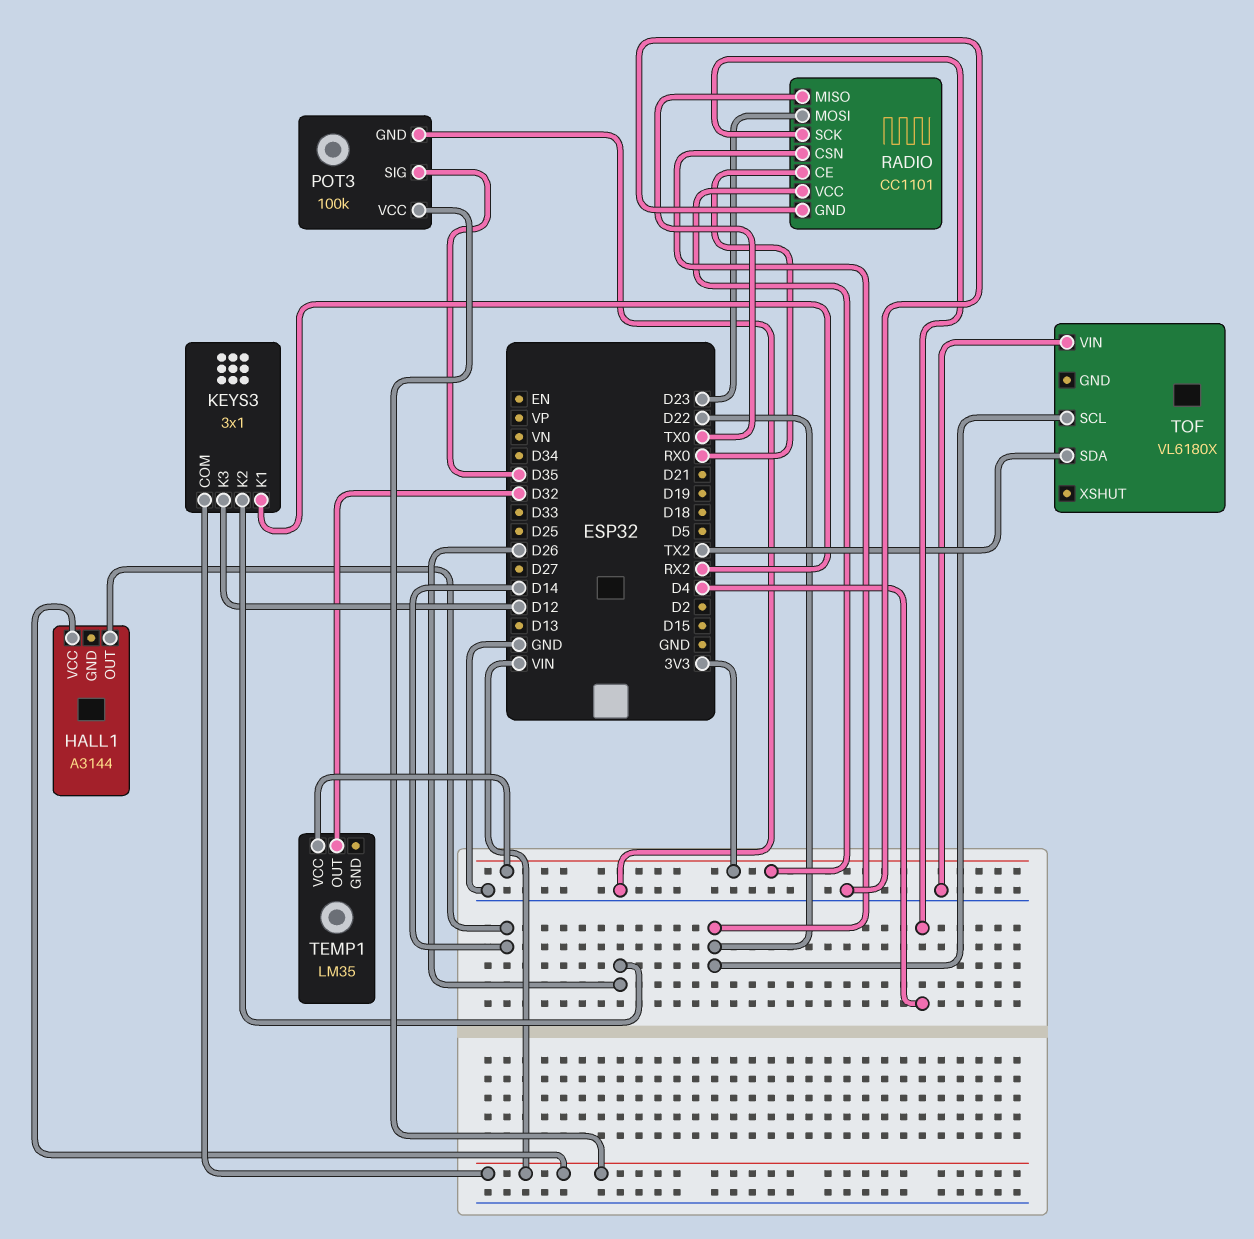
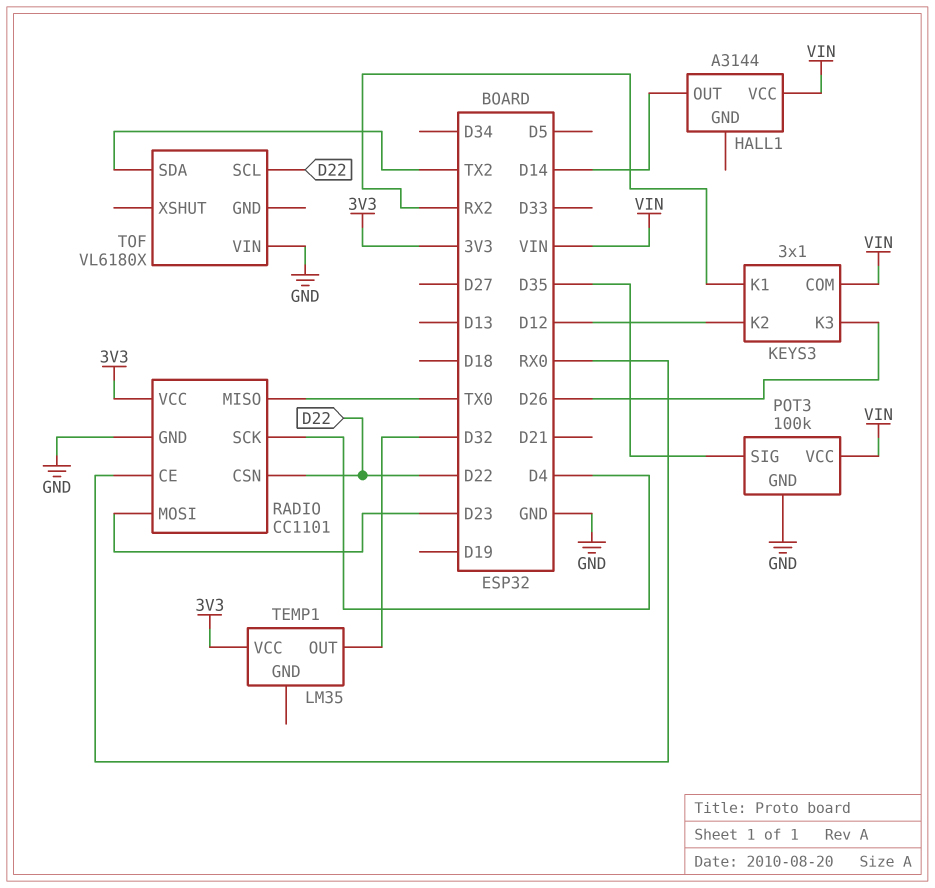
KEYS3 pin K2: D26 -> D12
KEYS3 pin K3: D12 -> D26

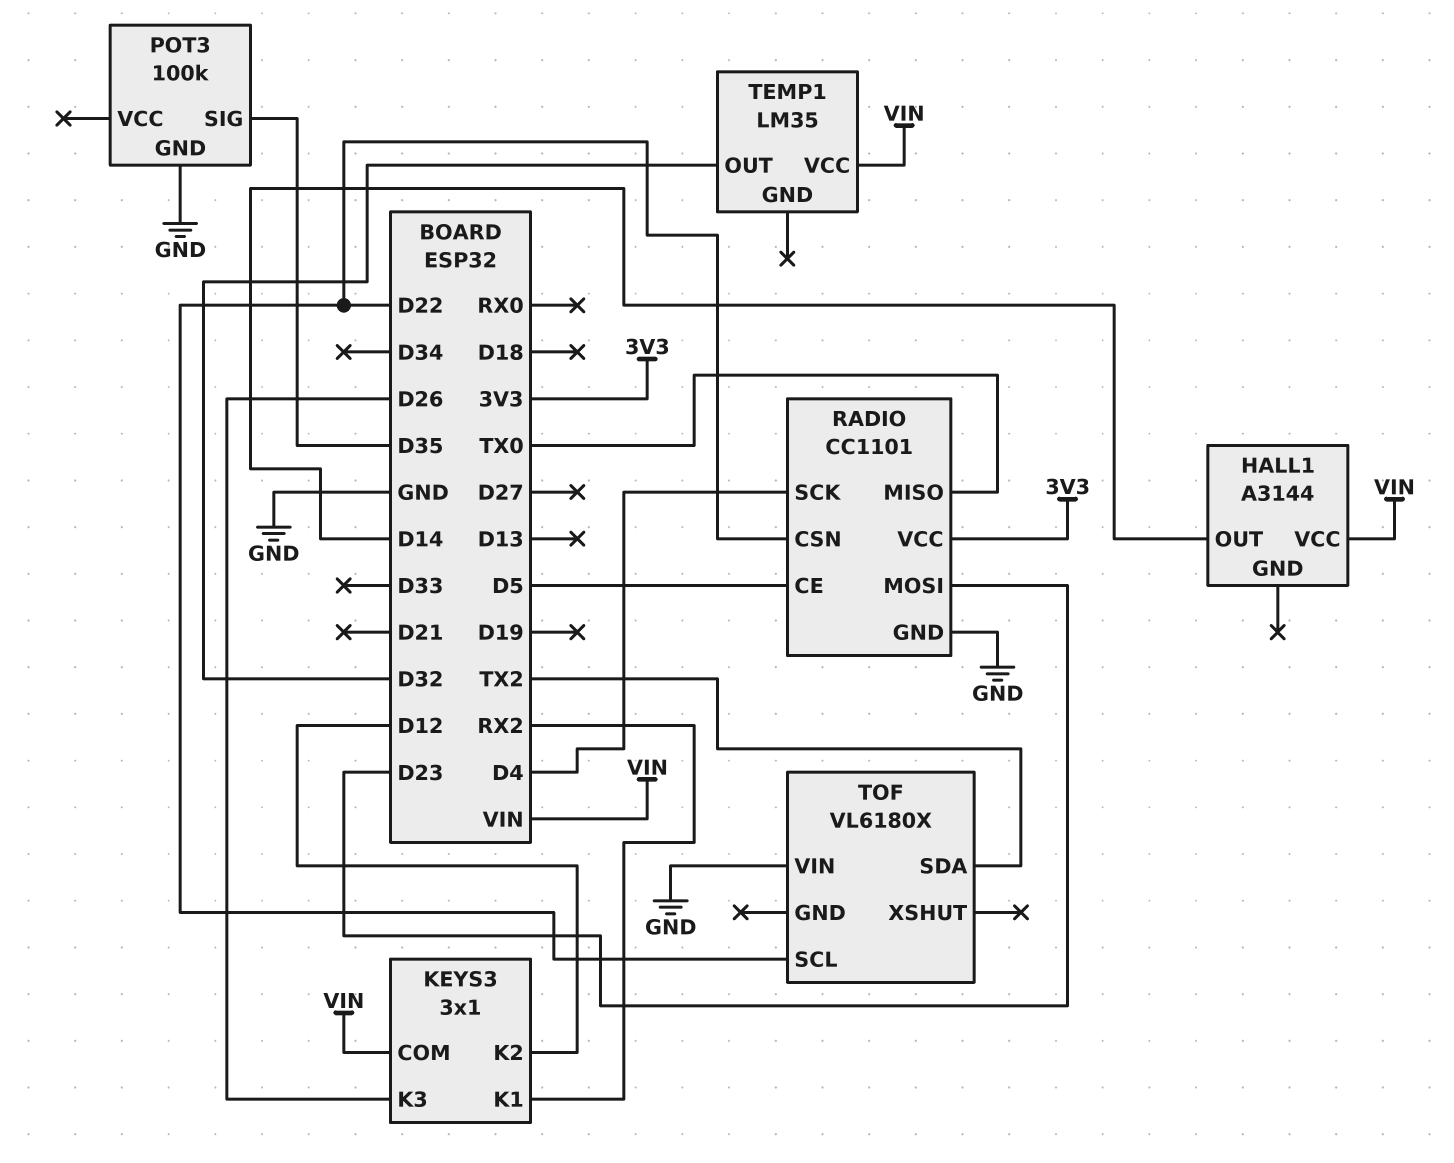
POT3 pin VCC: VIN -> none
RADIO pin CE: RX0 -> D5
TEMP1 pin VCC: 3V3 -> VIN

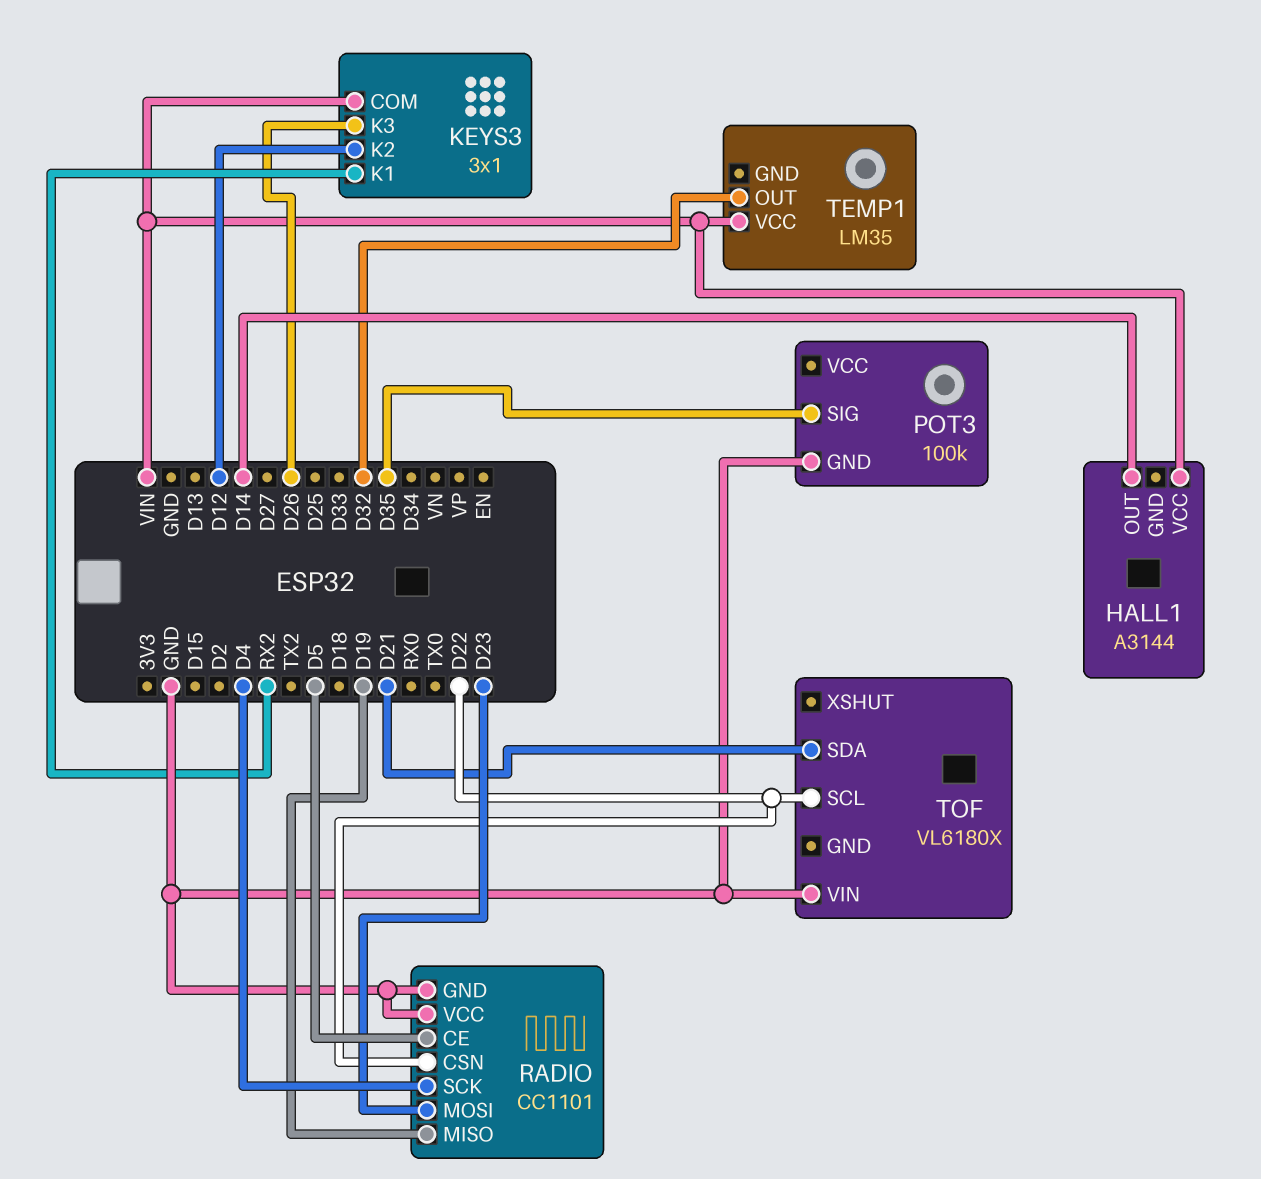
RADIO pin MISO: TX0 -> D19
RADIO pin VCC: 3V3 -> GND
TOF pin SDA: TX2 -> D21

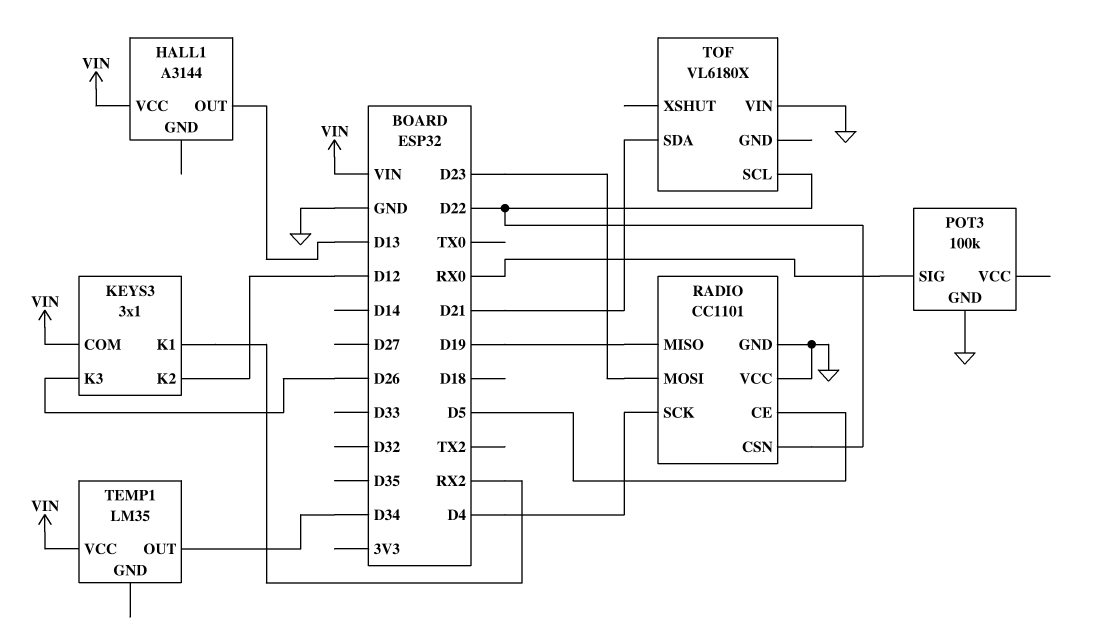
HALL1 pin OUT: D14 -> D13
POT3 pin SIG: D35 -> RX0
TEMP1 pin OUT: D32 -> D34

